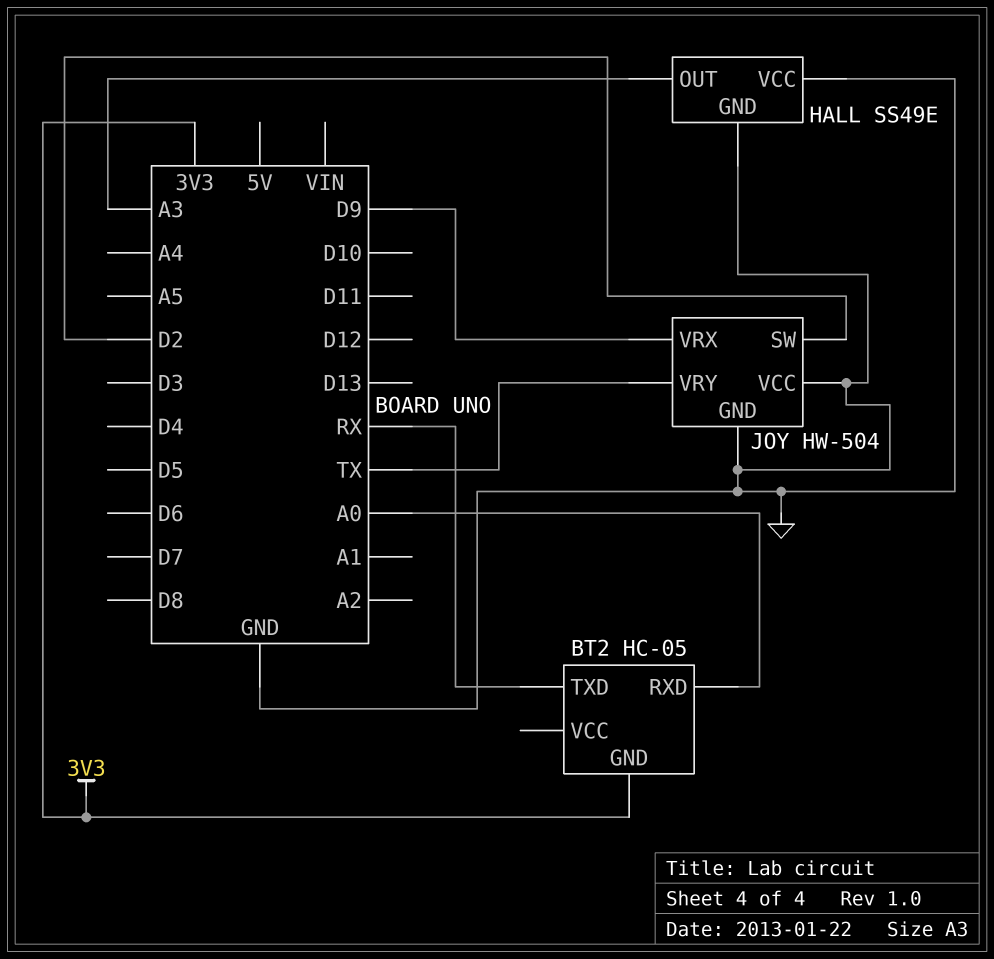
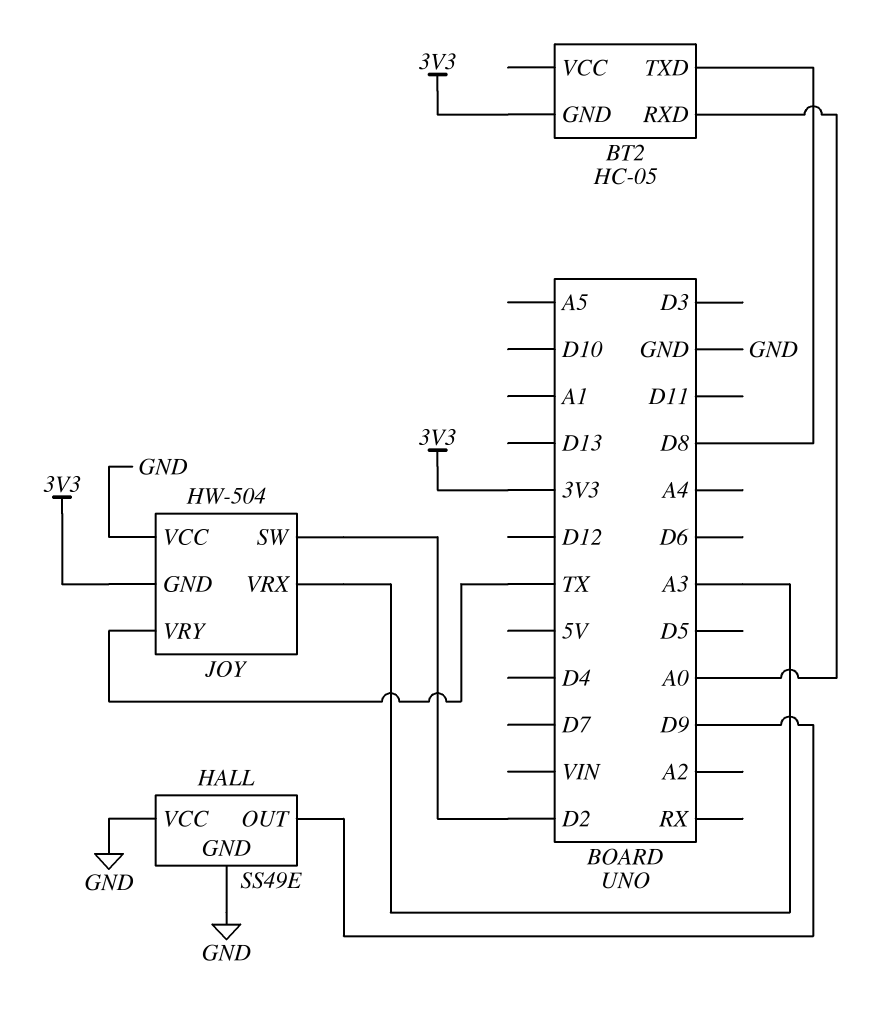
BT2 pin TXD: RX -> D8
HALL pin OUT: A3 -> D9
JOY pin GND: GND -> 3V3
JOY pin VRX: D9 -> A3

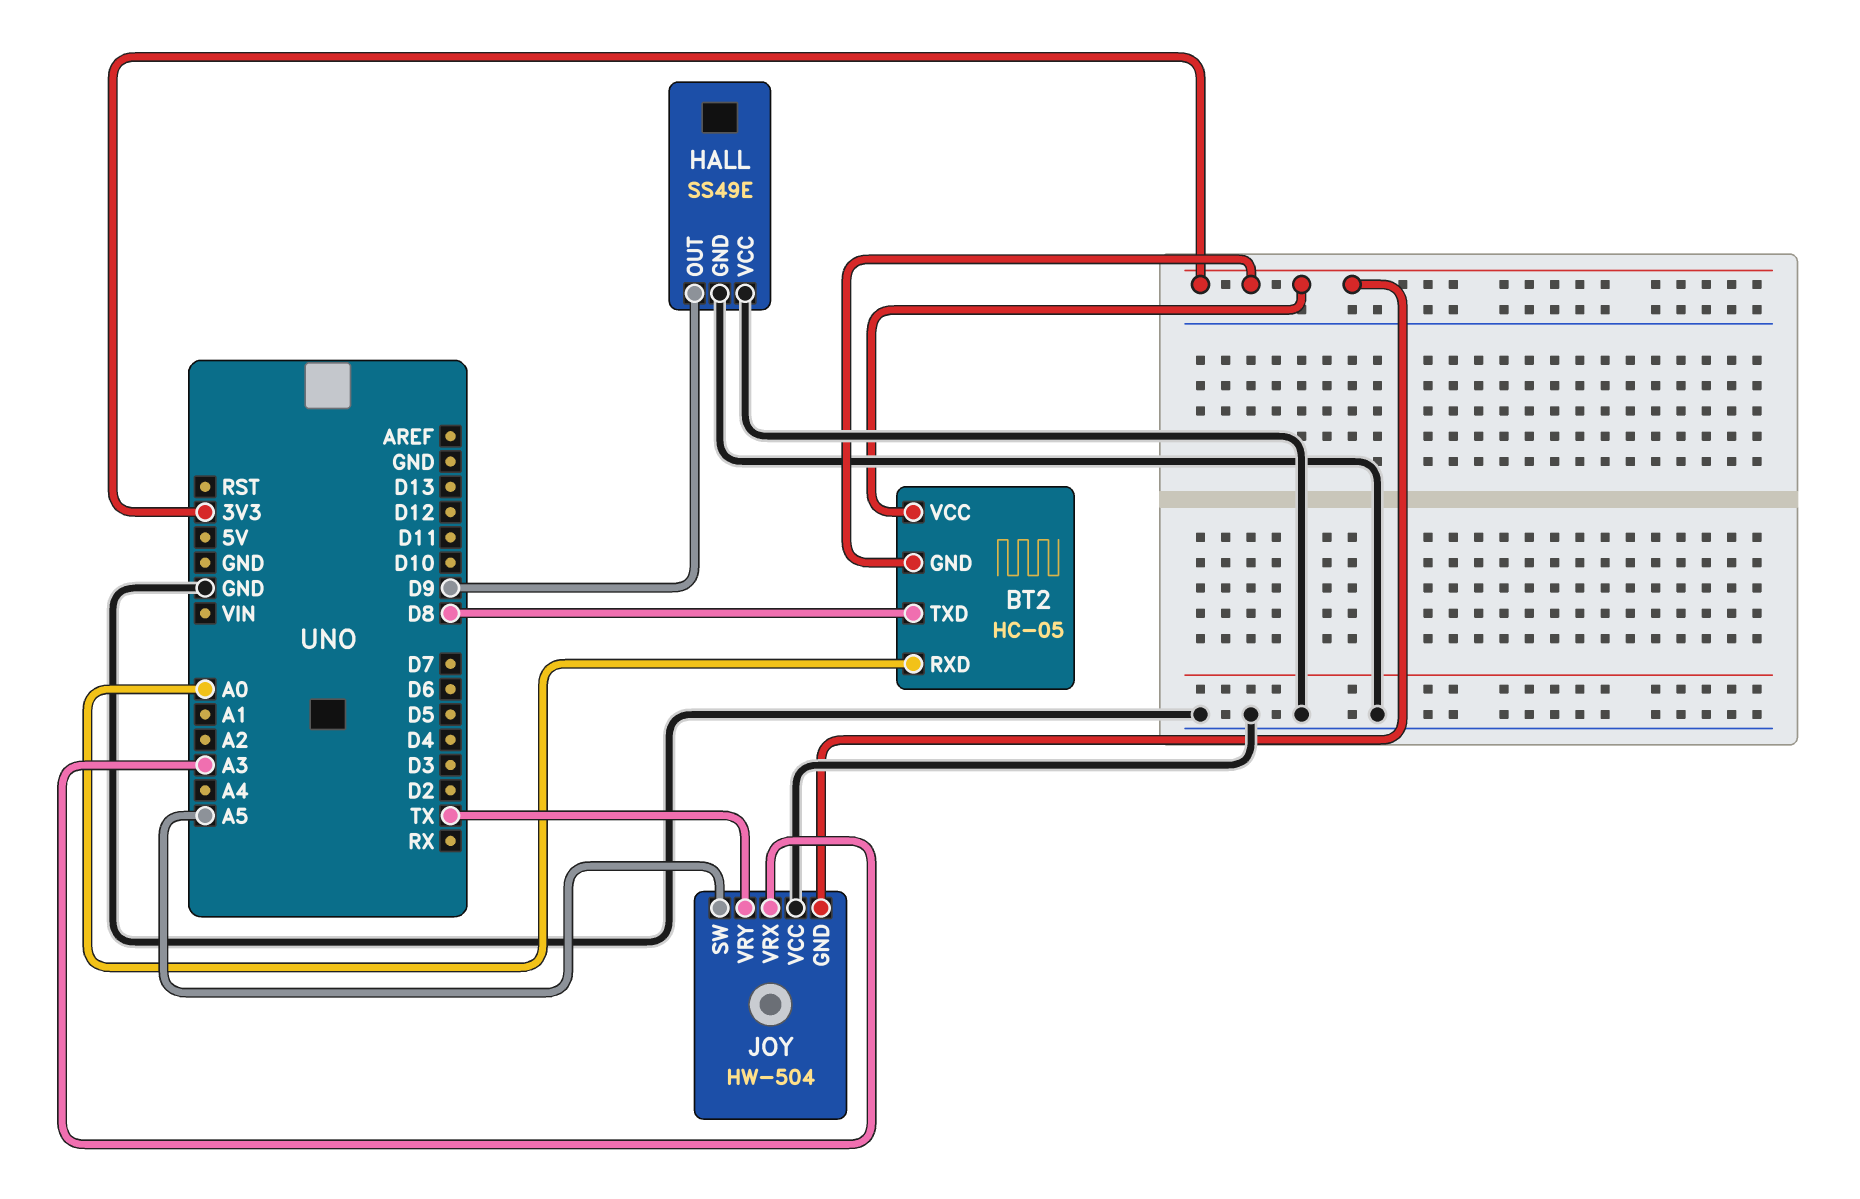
BT2 pin VCC: none -> 3V3
JOY pin SW: D2 -> A5

